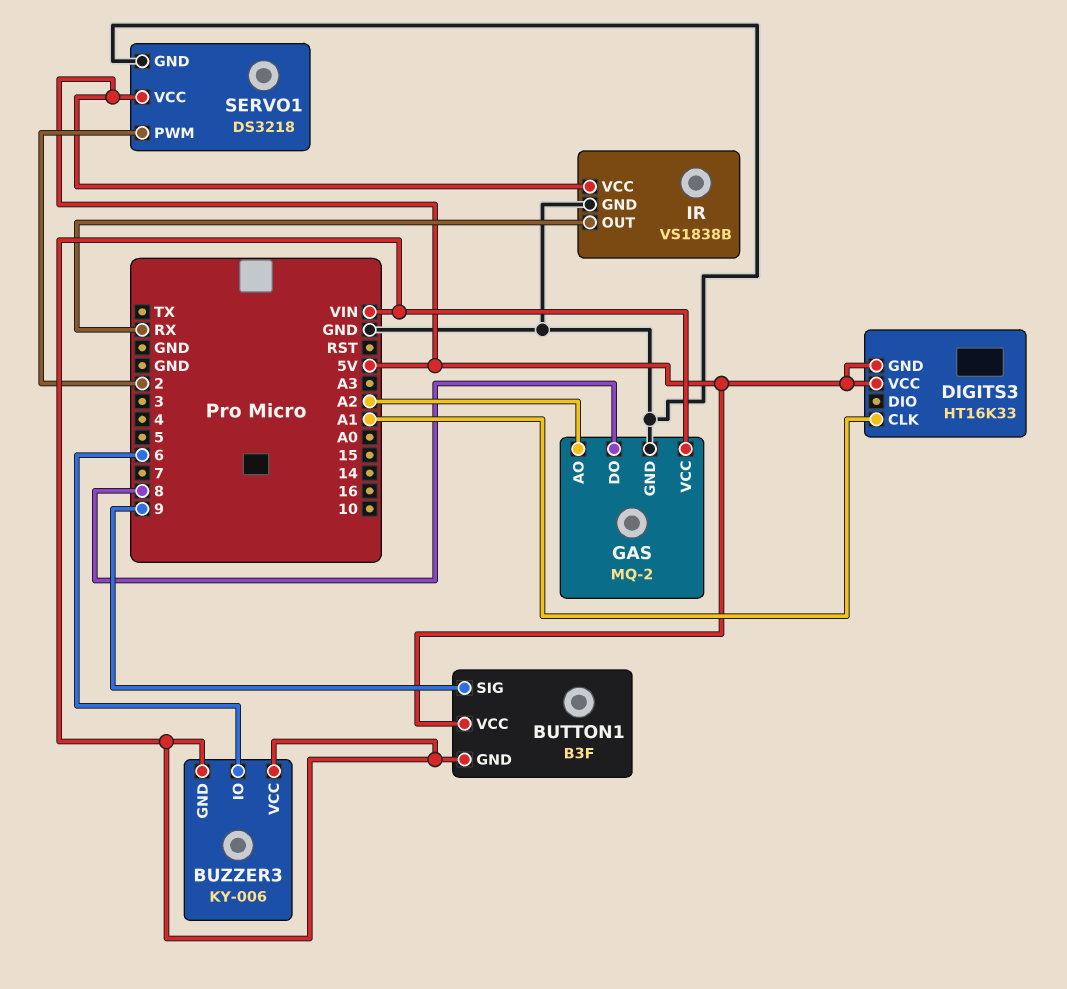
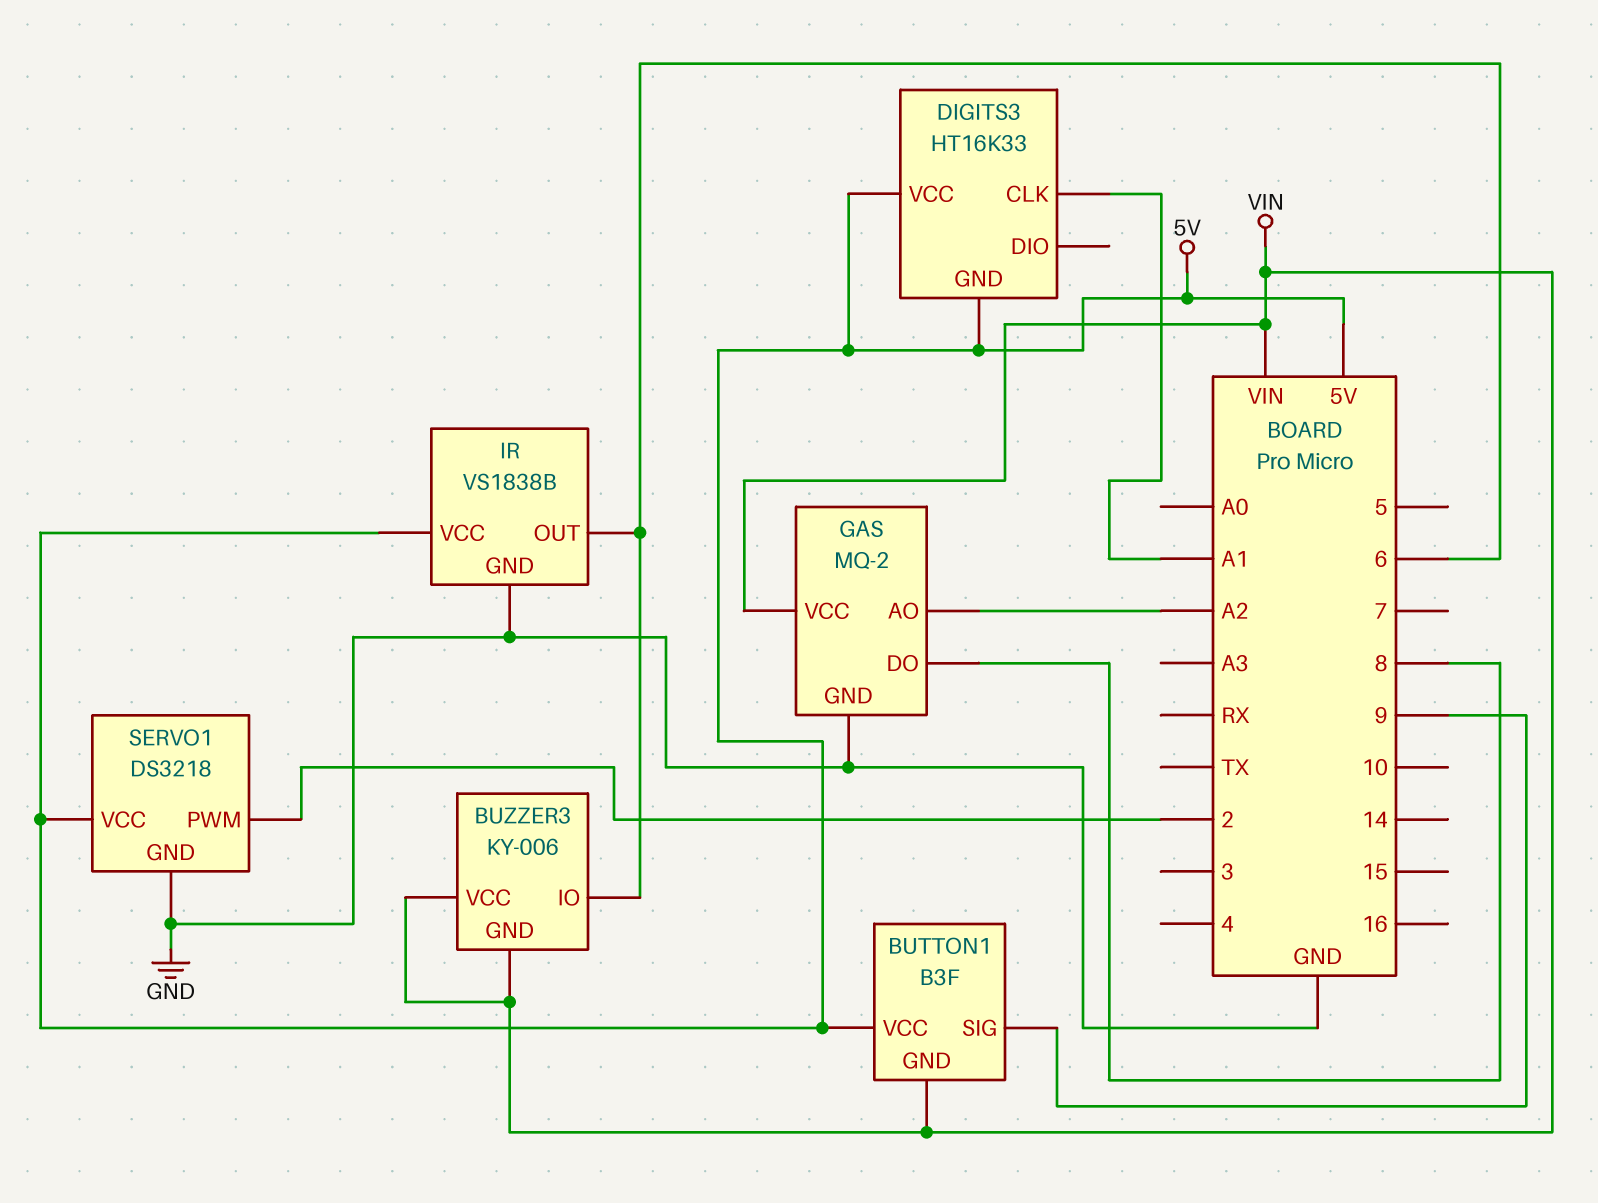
IR pin OUT: RX -> 6

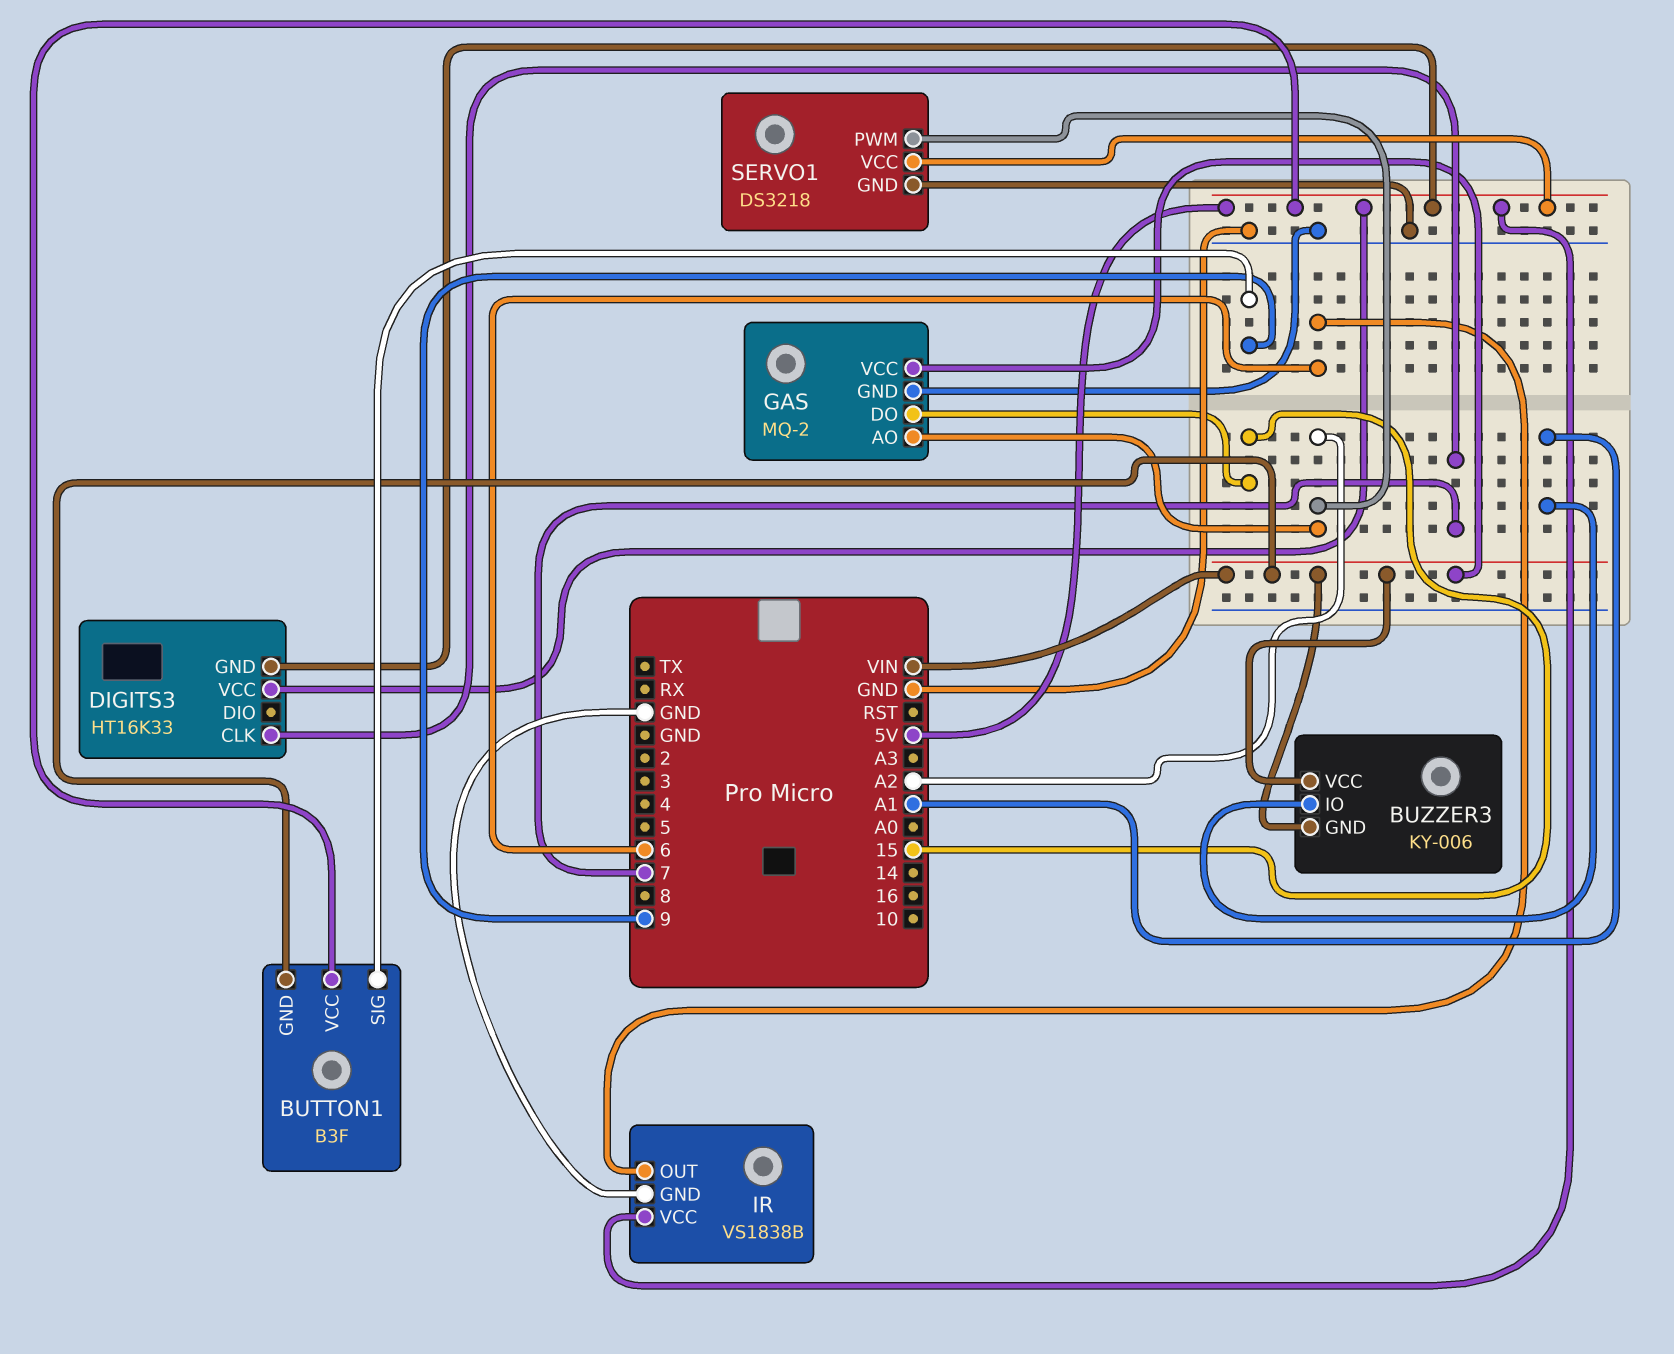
BUZZER3 pin IO: 6 -> A1
DIGITS3 pin CLK: A1 -> 7
GAS pin DO: 8 -> 15
SERVO1 pin PWM: 2 -> A2

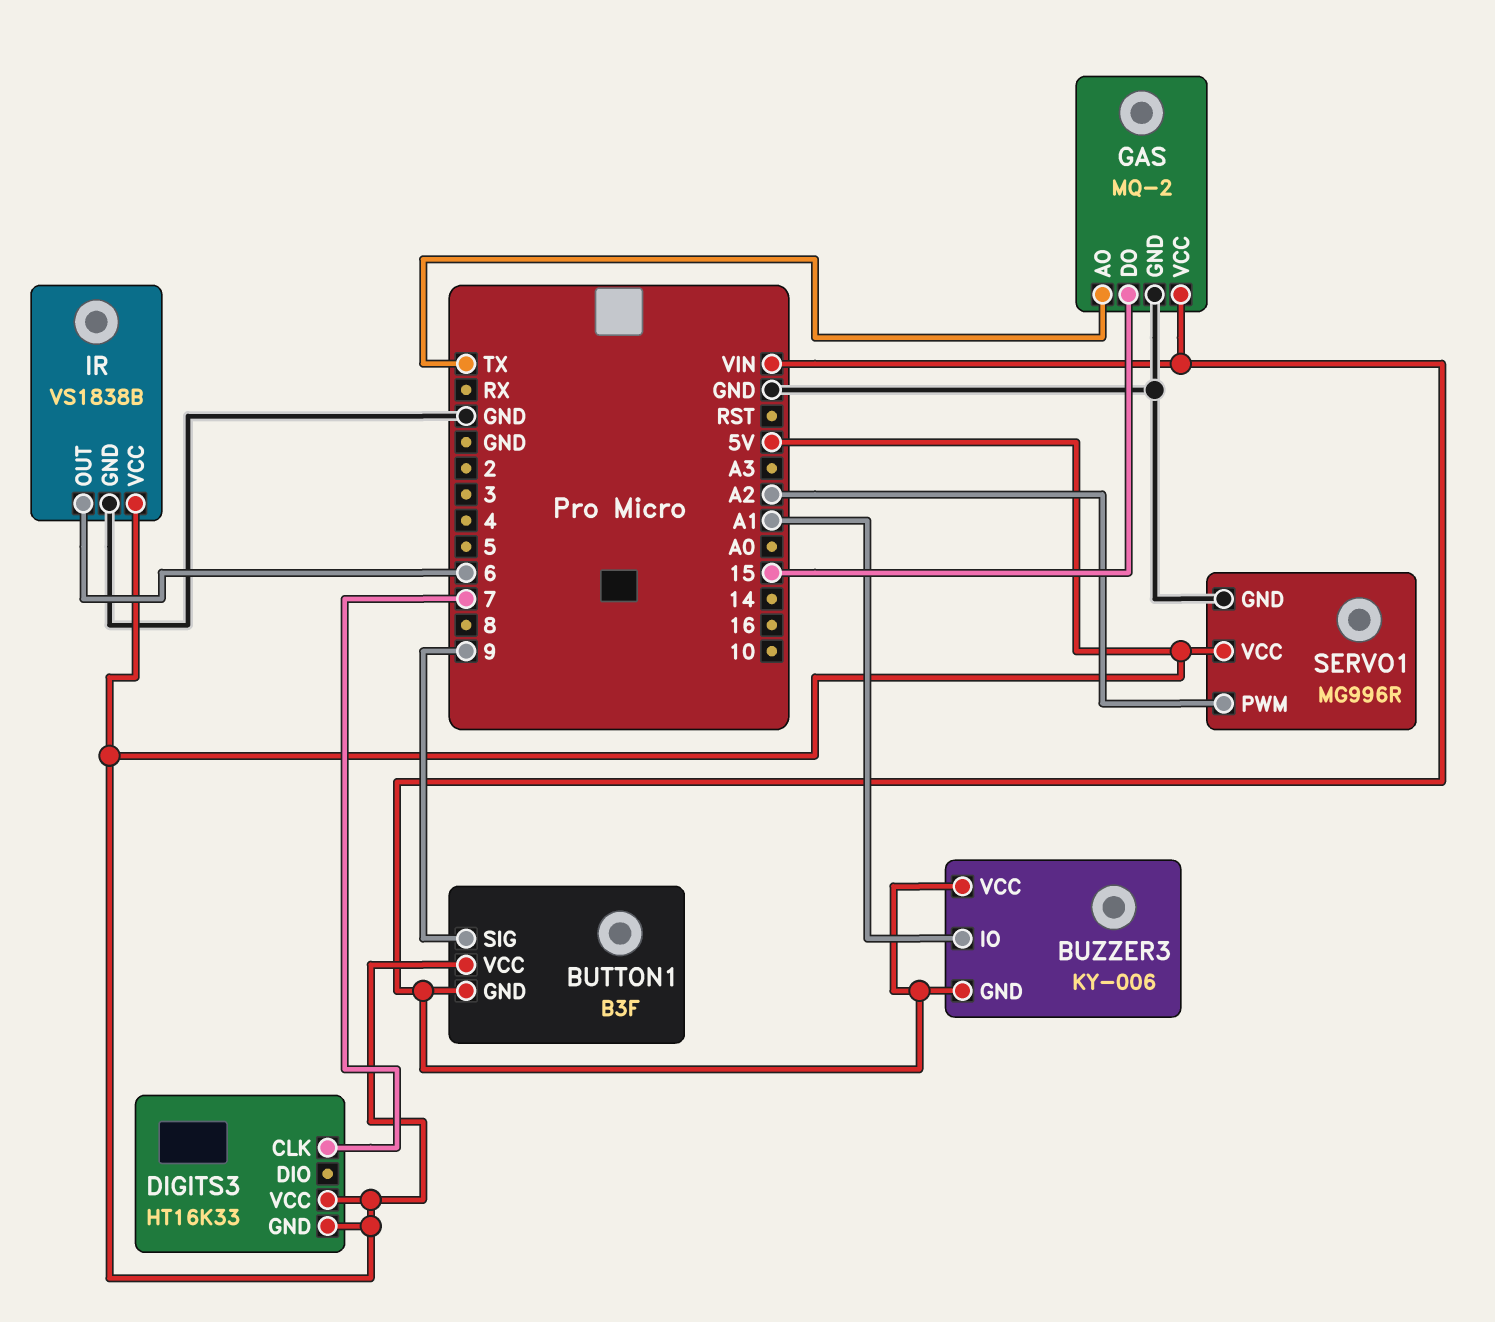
GAS pin AO: A2 -> TX
SERVO1: DS3218 -> MG996R

